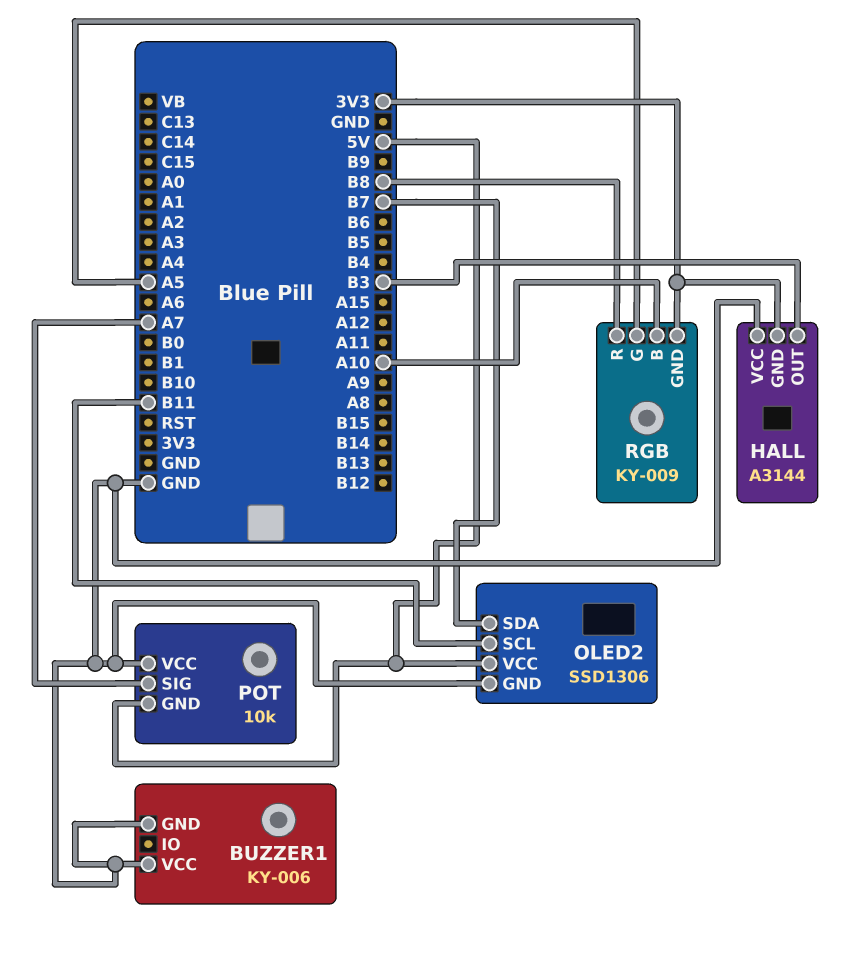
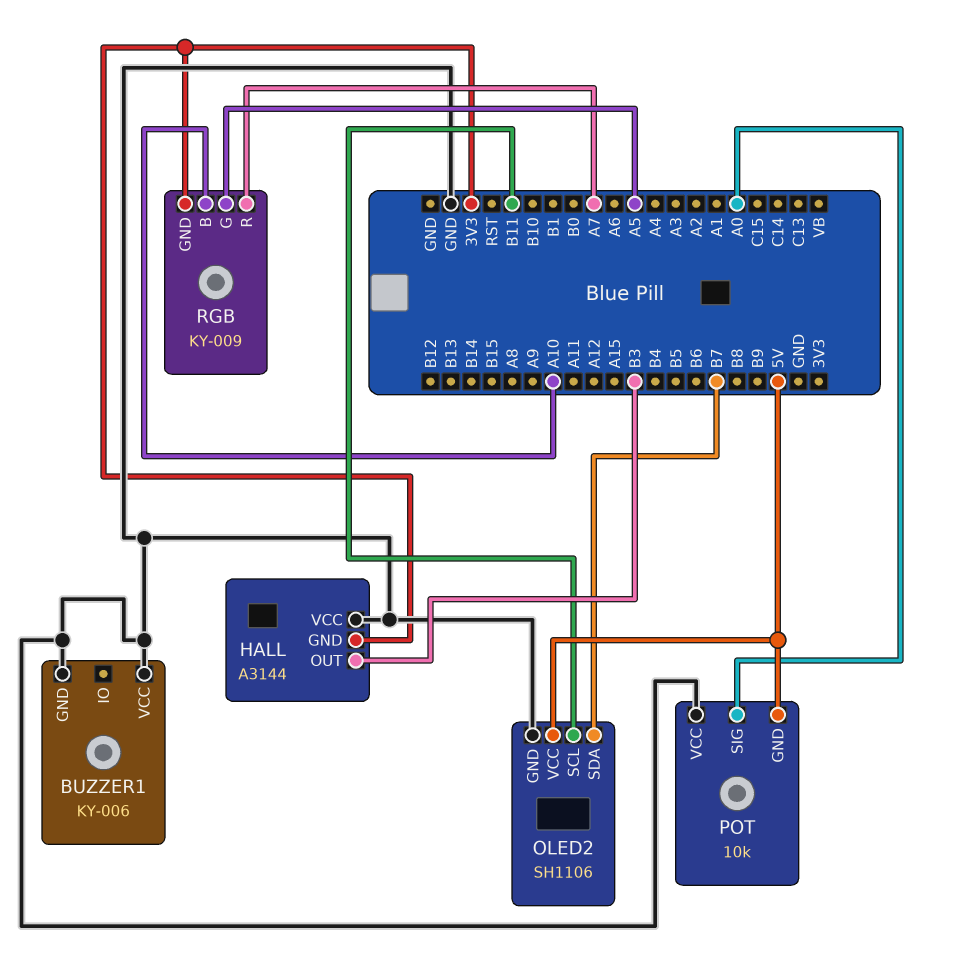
OLED2: SSD1306 -> SH1106
POT pin SIG: A7 -> A0
RGB pin R: B8 -> A7

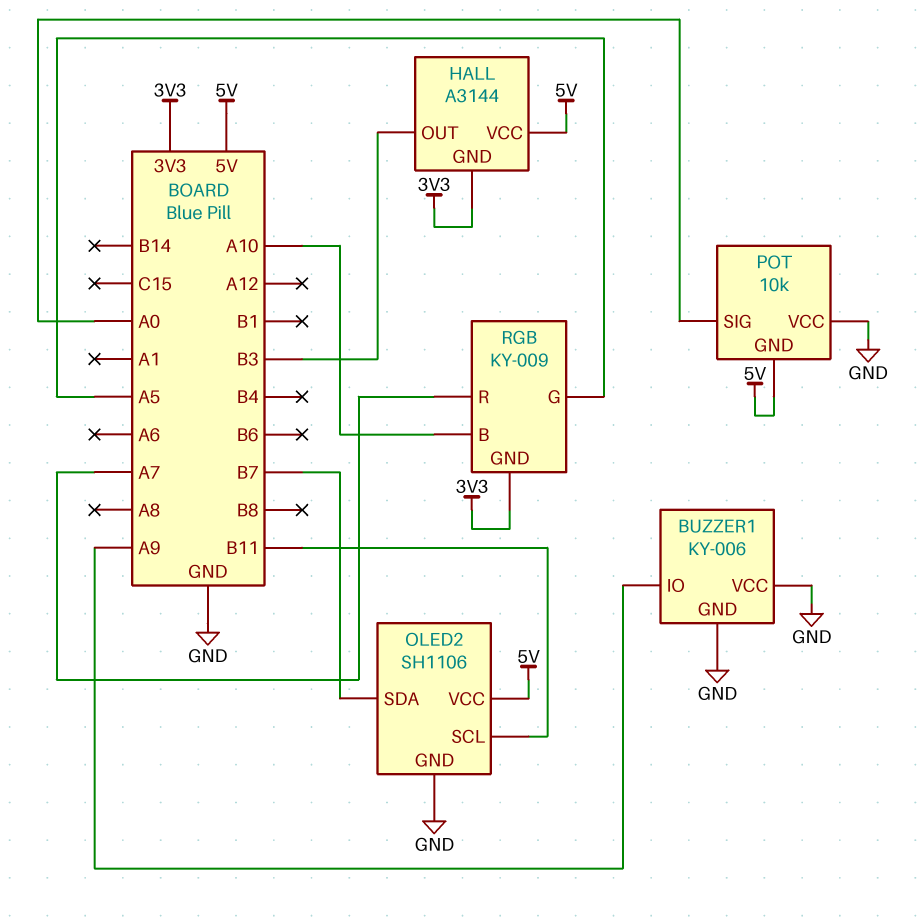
BUZZER1 pin IO: none -> A9
HALL pin VCC: GND -> 5V

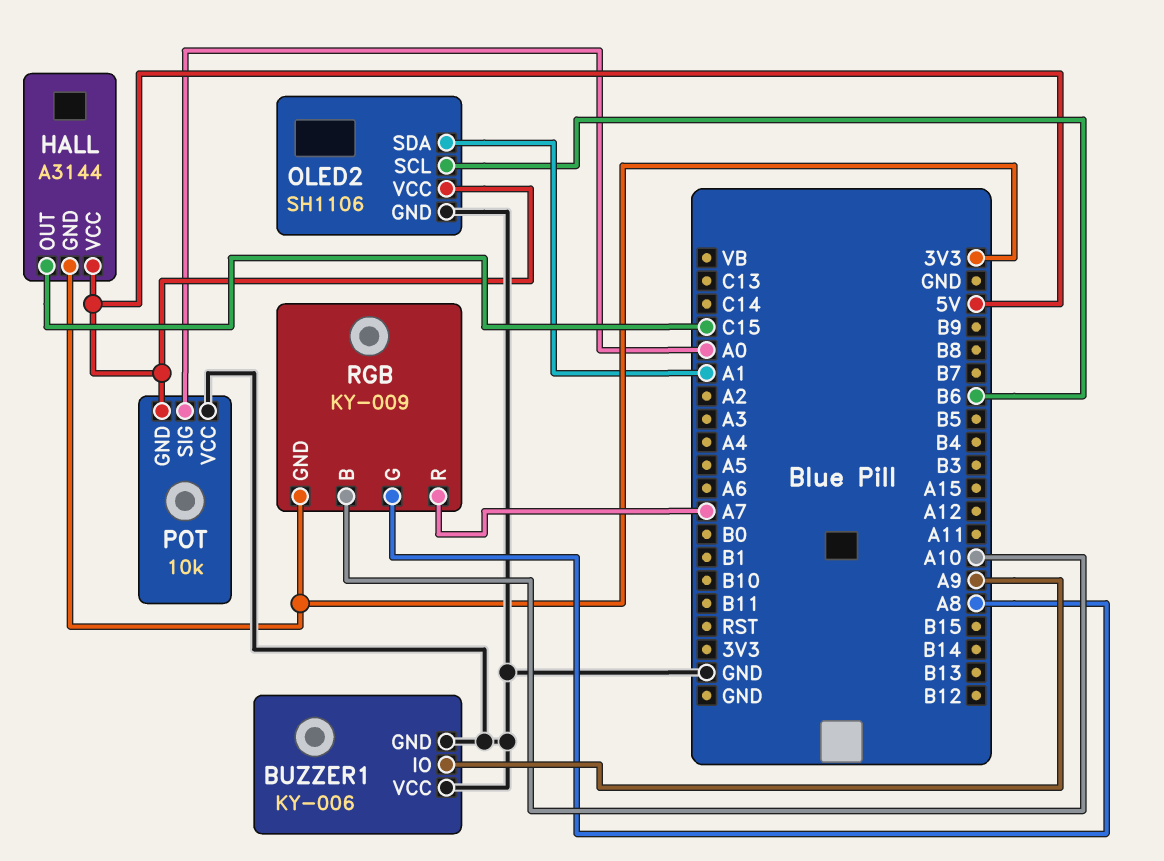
HALL pin OUT: B3 -> C15
OLED2 pin SCL: B11 -> B6
OLED2 pin SDA: B7 -> A1
RGB pin G: A5 -> A8

